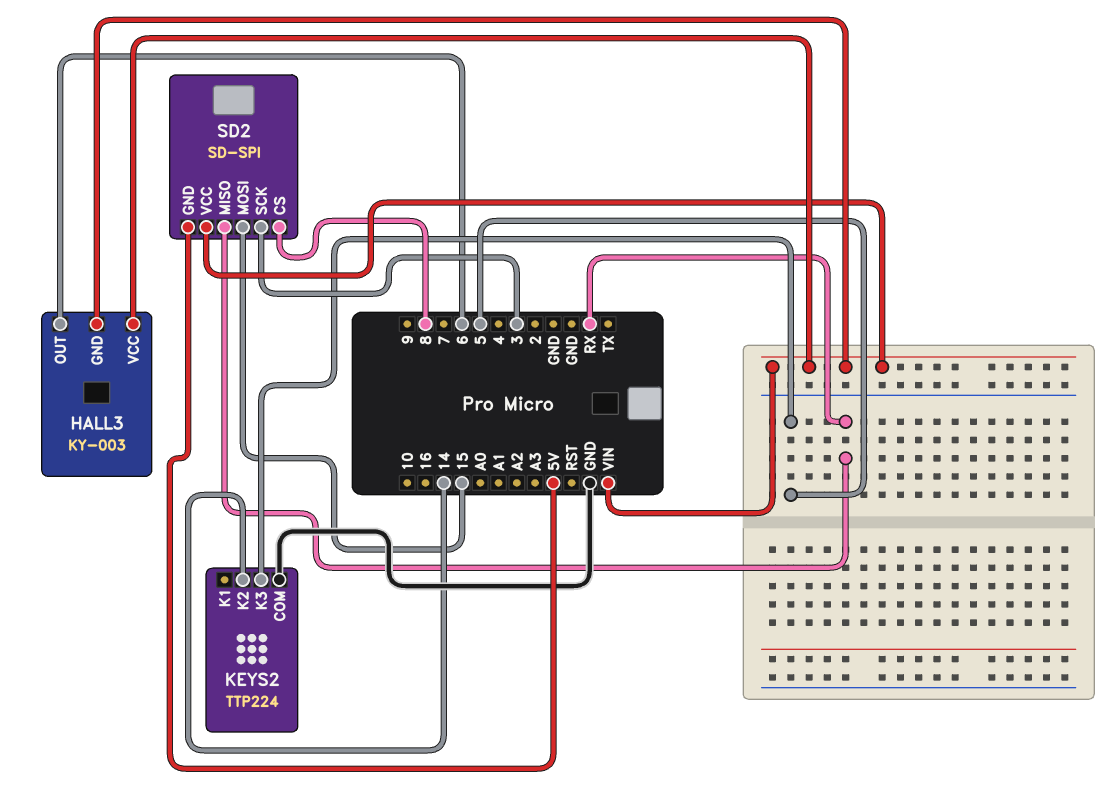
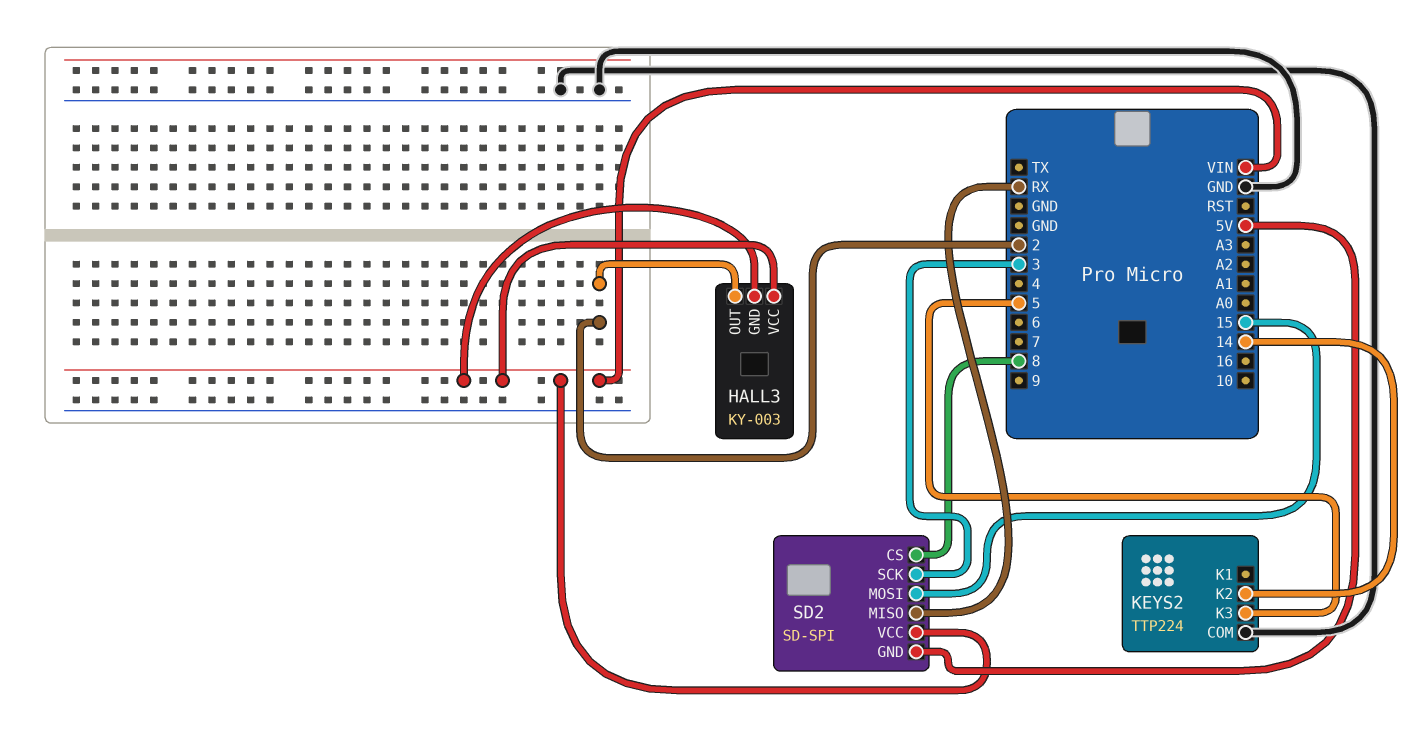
HALL3 pin OUT: 6 -> 2

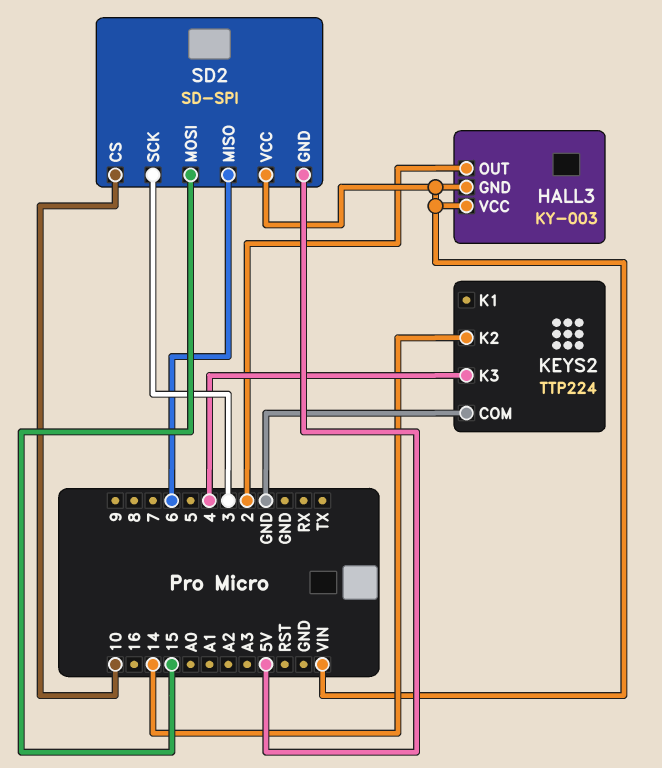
KEYS2 pin K3: 5 -> 4
SD2 pin CS: 8 -> 10
SD2 pin MISO: RX -> 6

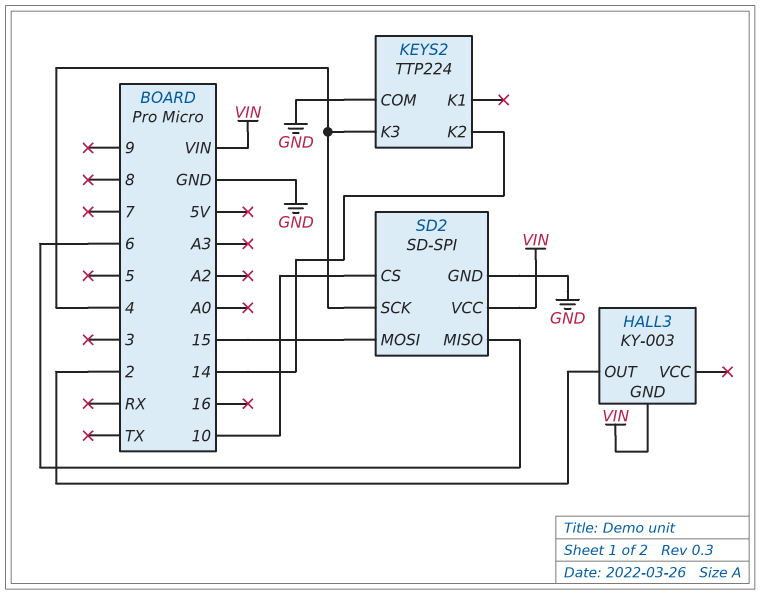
HALL3 pin VCC: VIN -> none
SD2 pin GND: 5V -> GND
SD2 pin SCK: 3 -> 4

